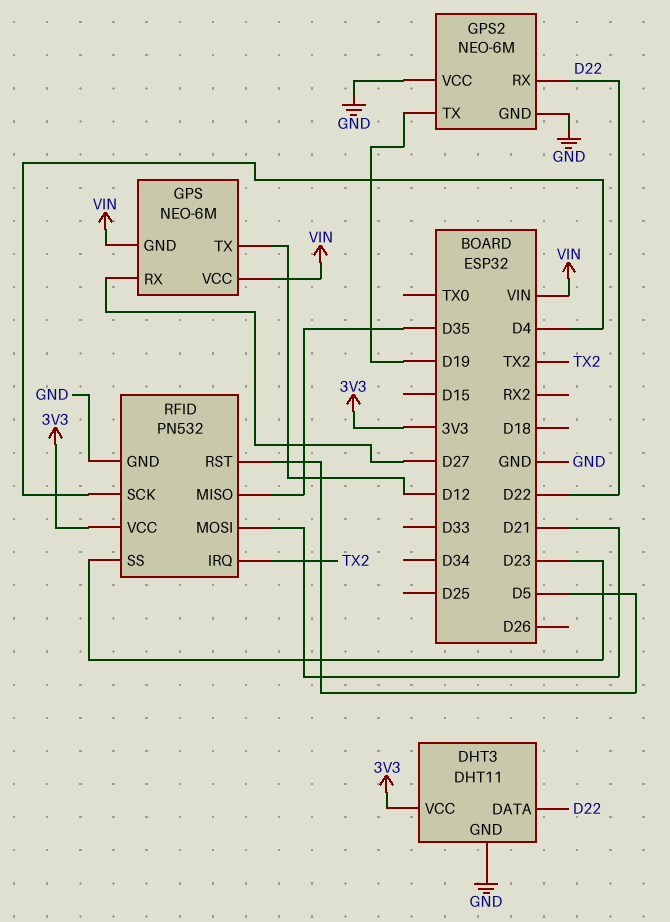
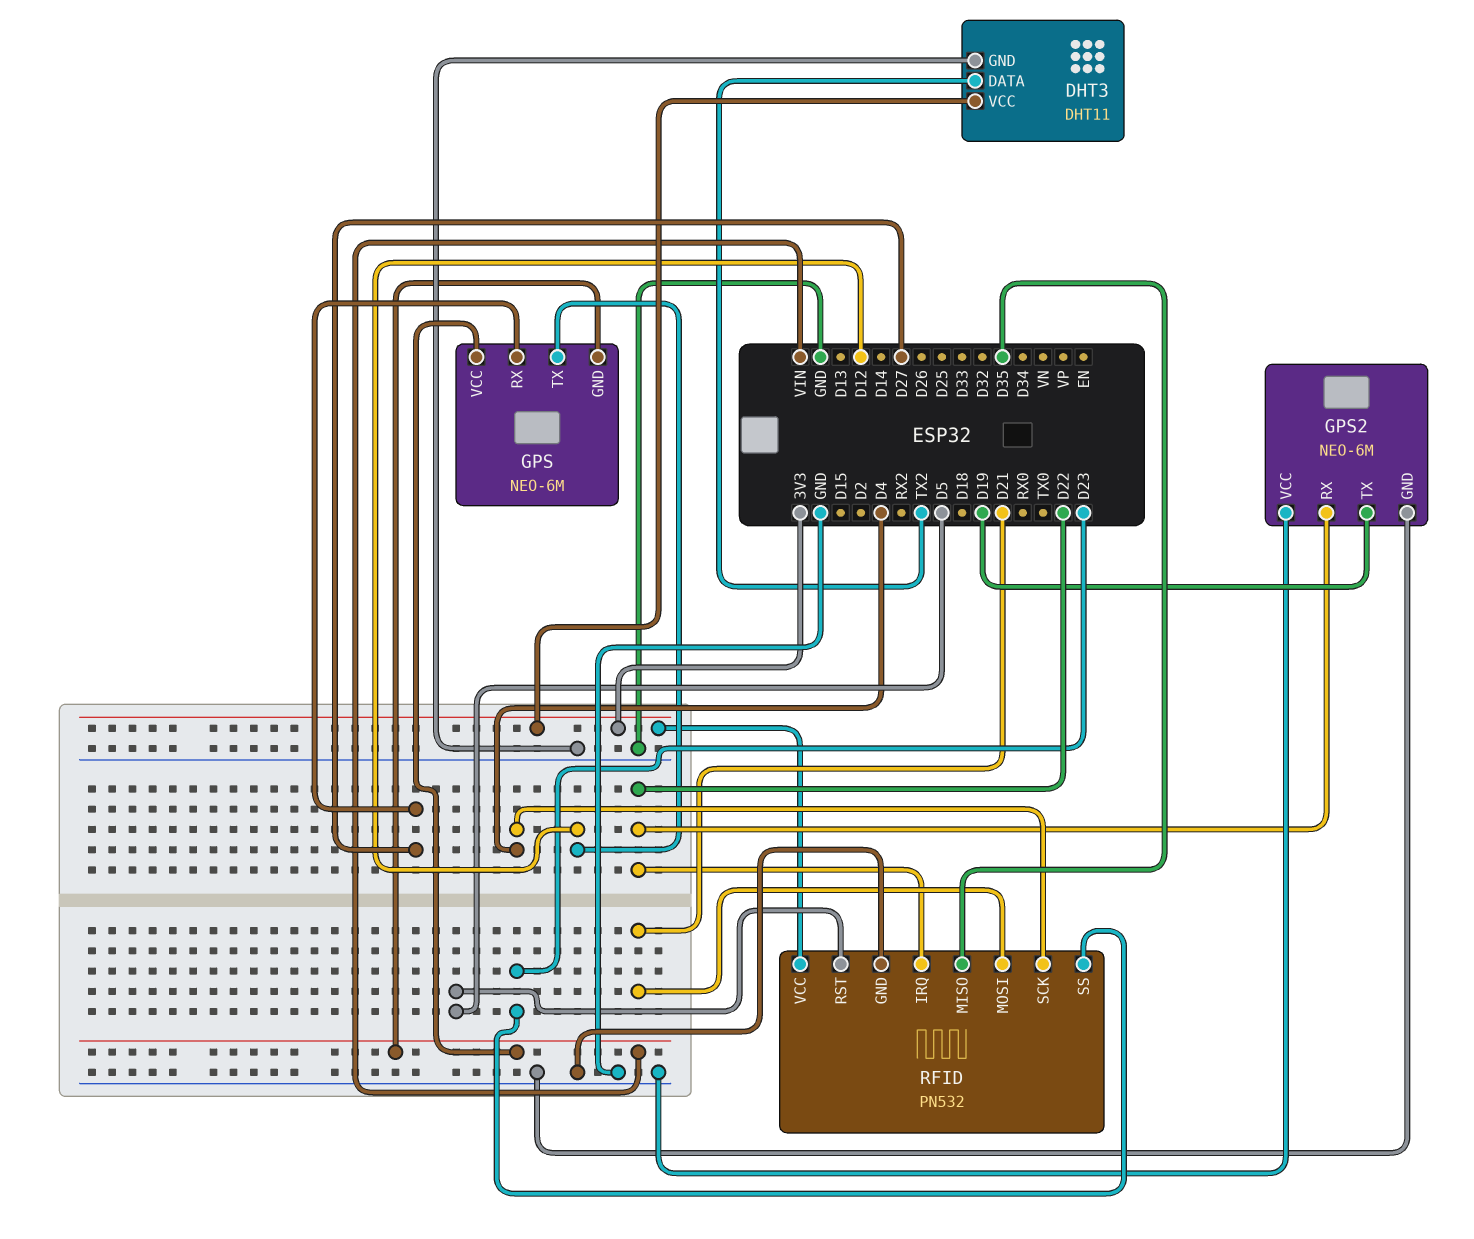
DHT3 pin DATA: D22 -> TX2
RFID pin IRQ: TX2 -> D22

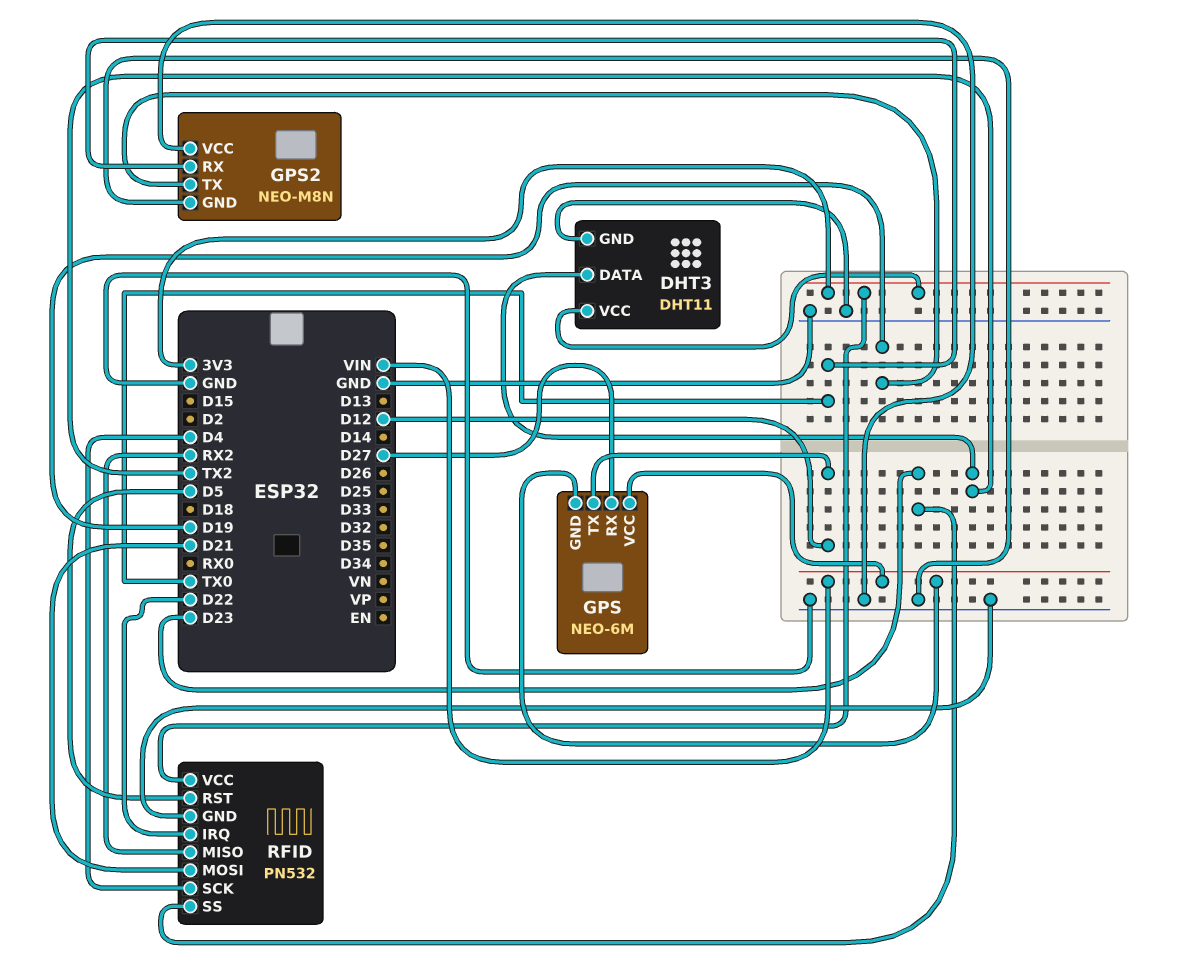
GPS2: NEO-6M -> NEO-M8N
GPS2 pin RX: D22 -> TX0
RFID pin MISO: D35 -> RX2

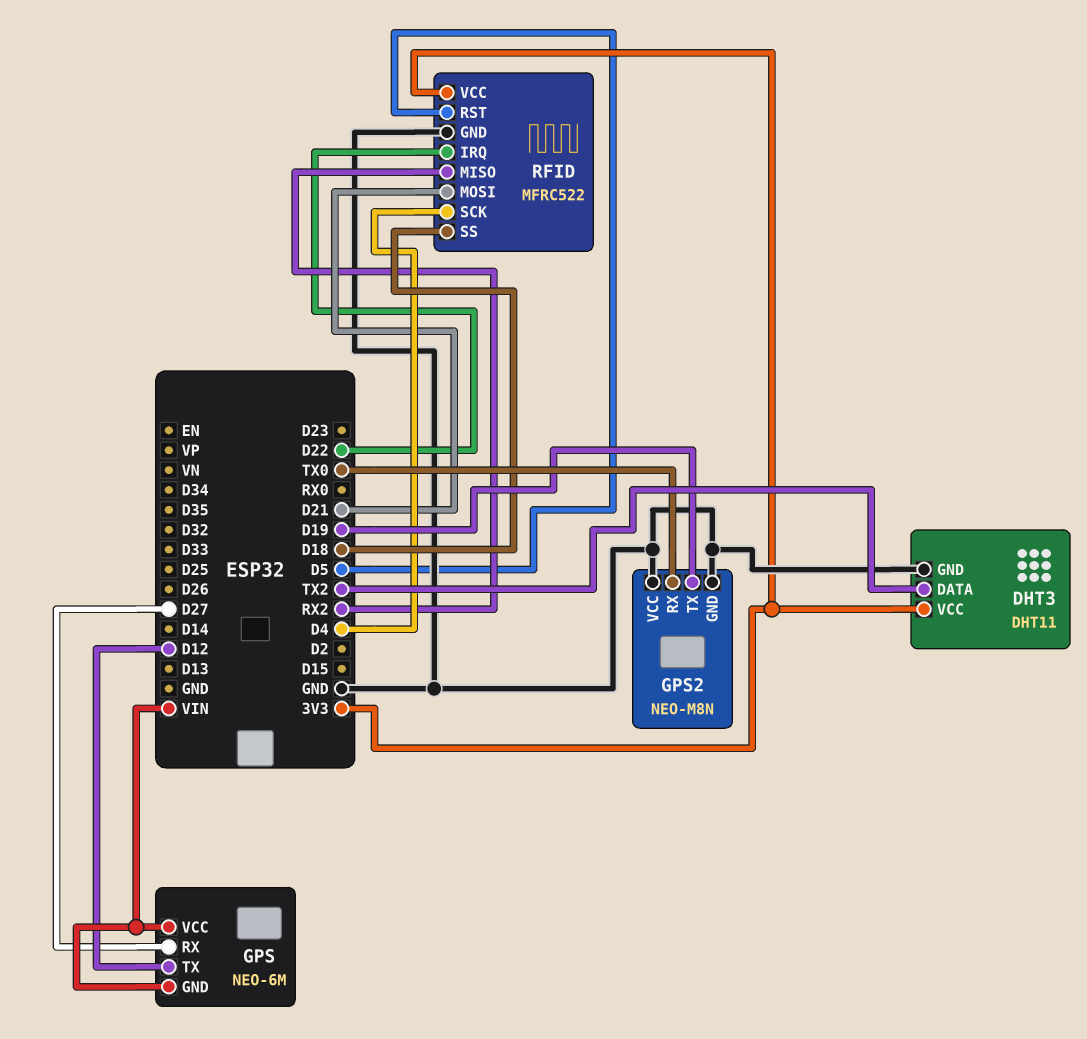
RFID: PN532 -> MFRC522
RFID pin SS: D23 -> D18

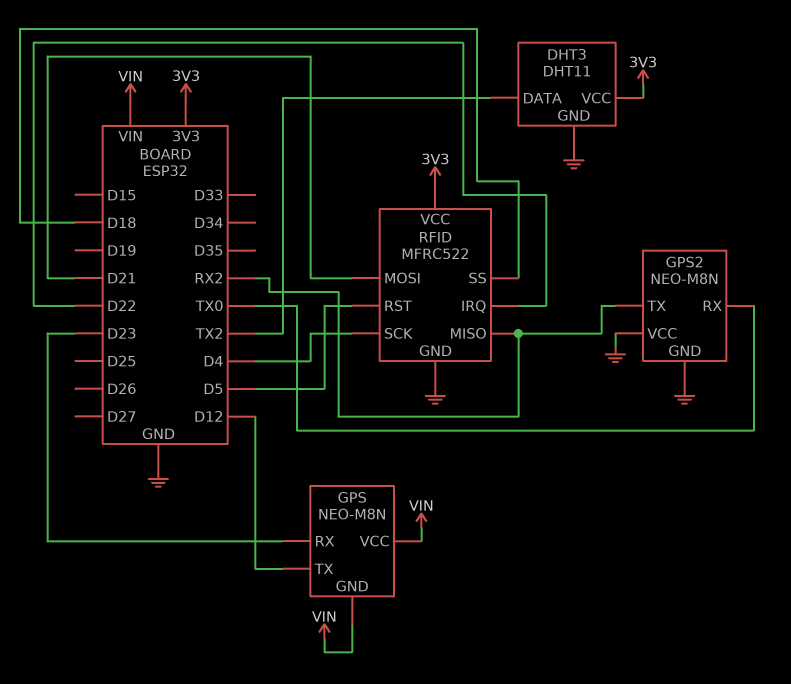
GPS: NEO-6M -> NEO-M8N
GPS pin RX: D27 -> D23
GPS2 pin TX: D19 -> RX2

